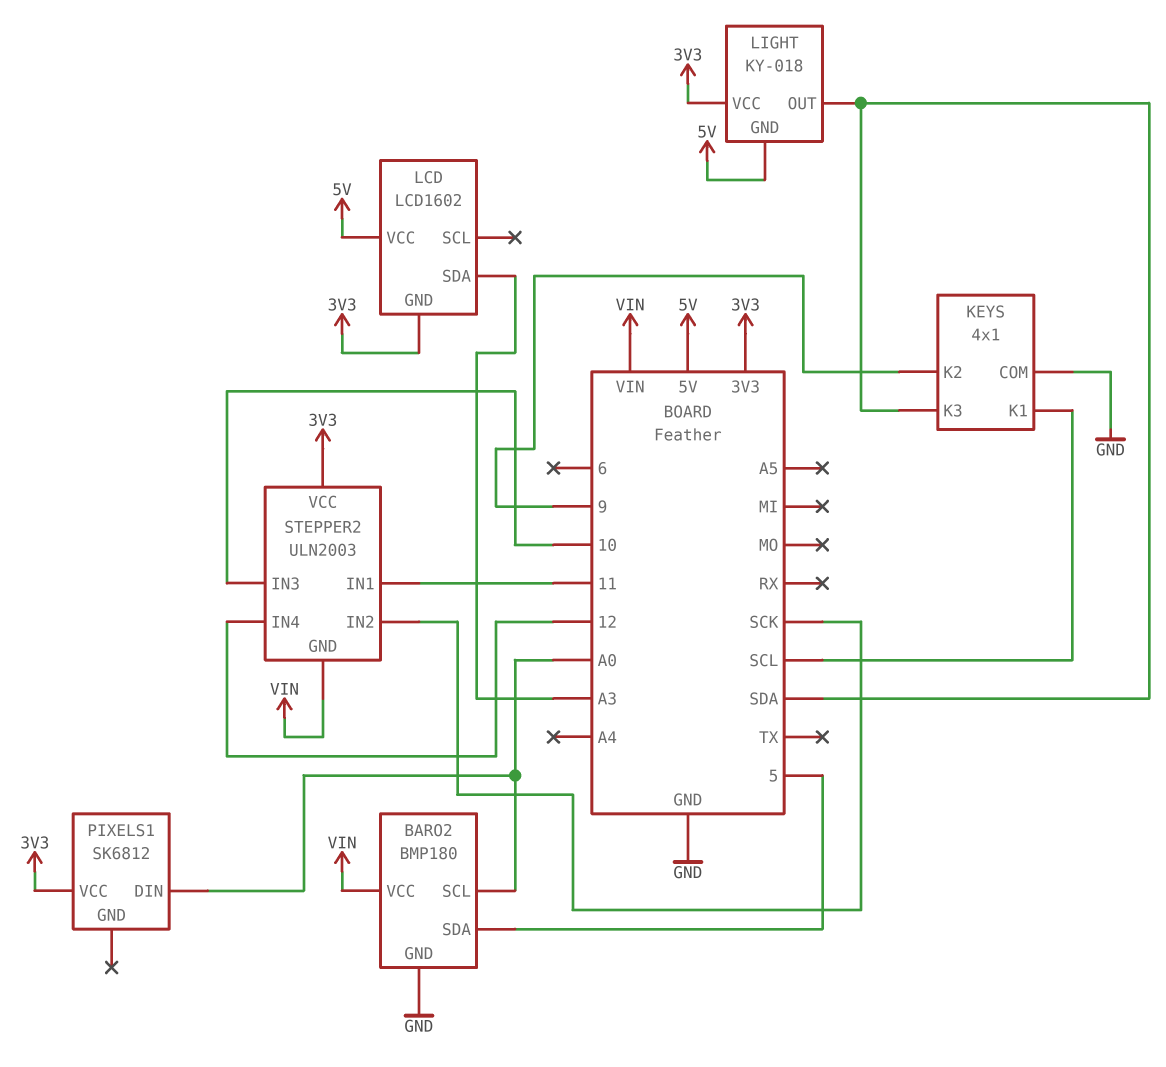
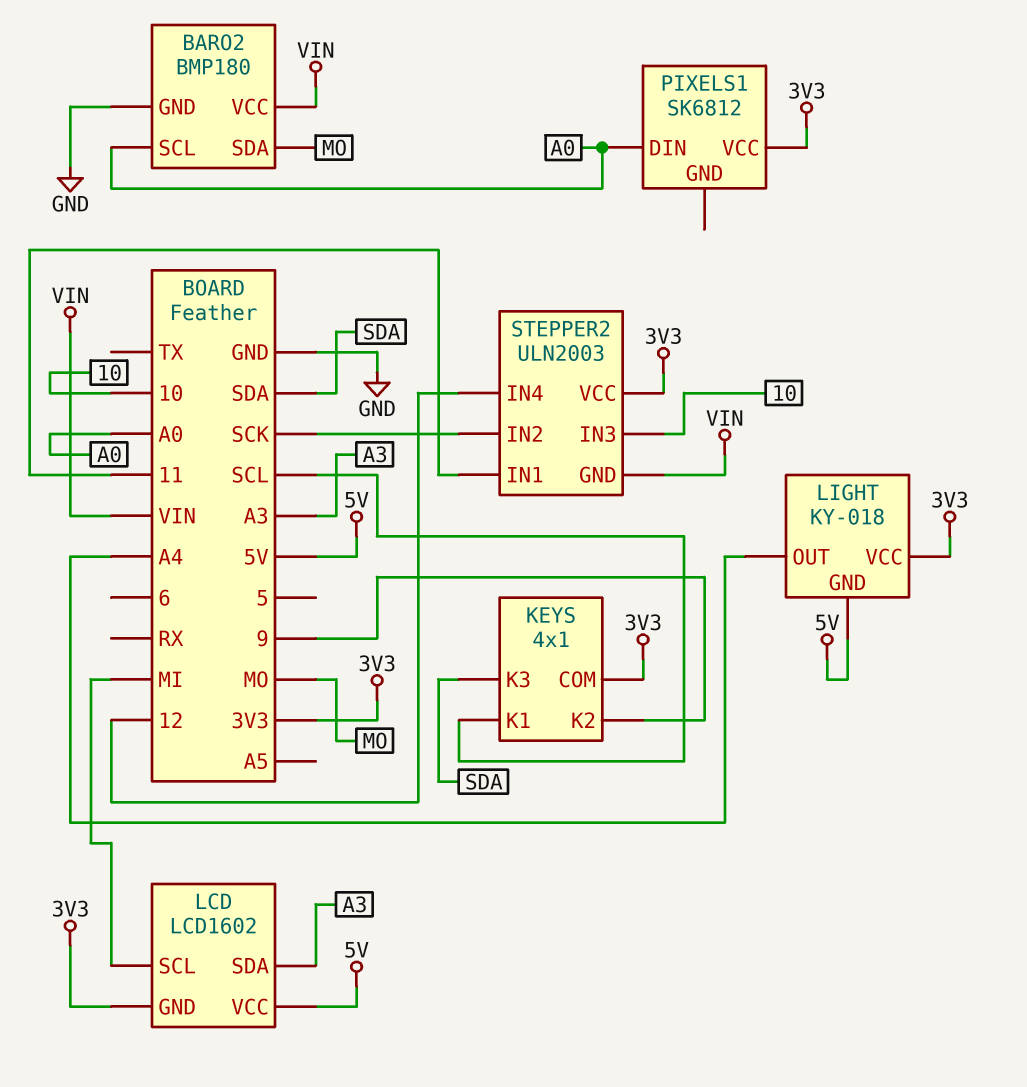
BARO2 pin SDA: 5 -> MO
KEYS pin COM: GND -> 3V3
LCD pin SCL: none -> MI
LIGHT pin OUT: SDA -> A4

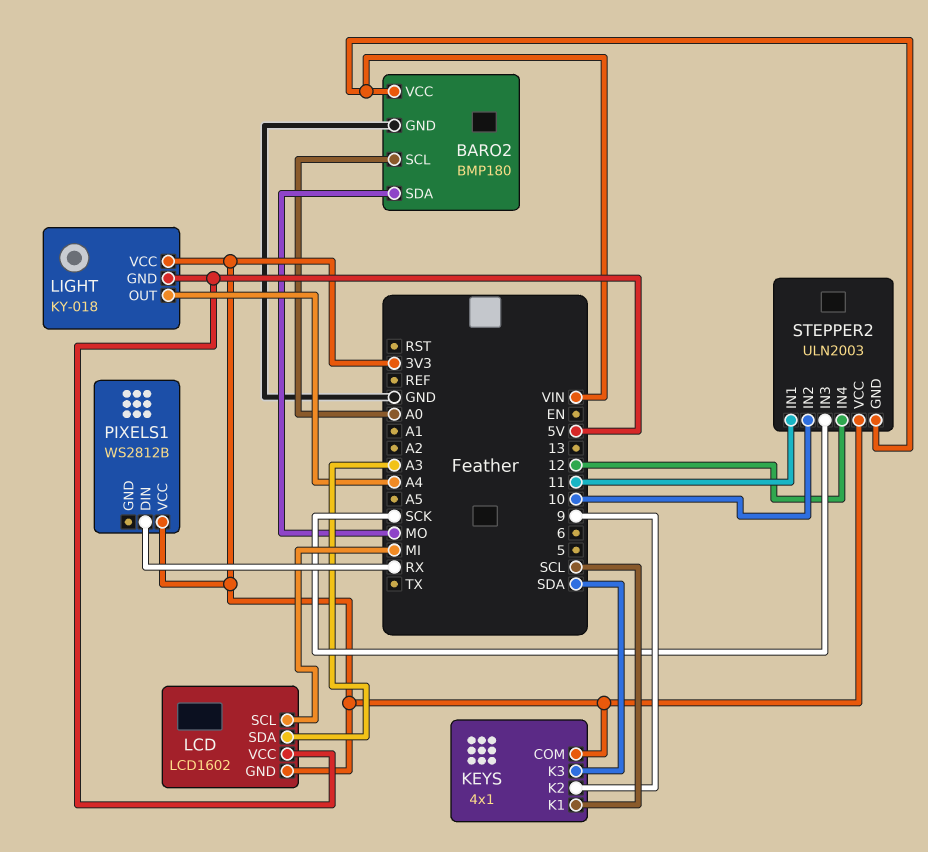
PIXELS1: SK6812 -> WS2812B
PIXELS1 pin DIN: A0 -> RX
STEPPER2 pin IN2: SCK -> 10
STEPPER2 pin IN3: 10 -> SCK

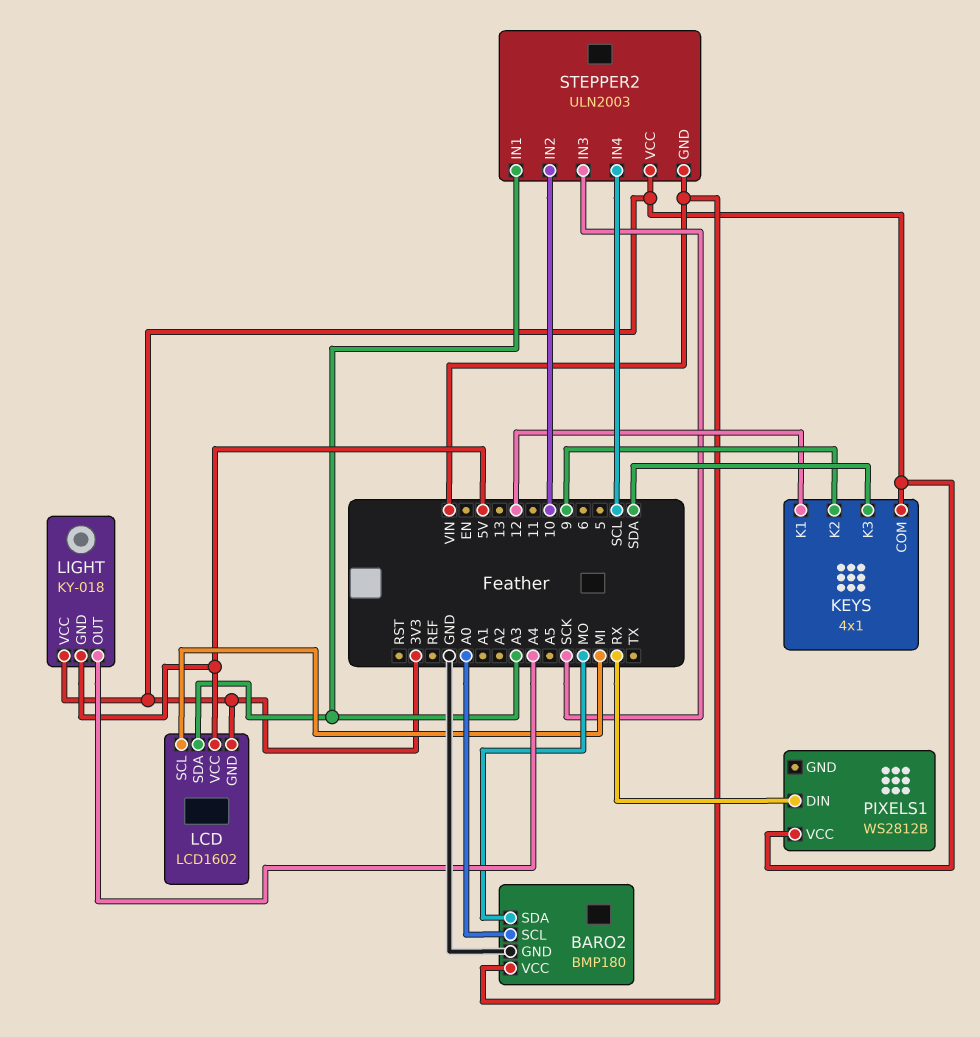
KEYS pin K1: SCL -> 12
STEPPER2 pin IN1: 11 -> A3
STEPPER2 pin IN4: 12 -> SCL

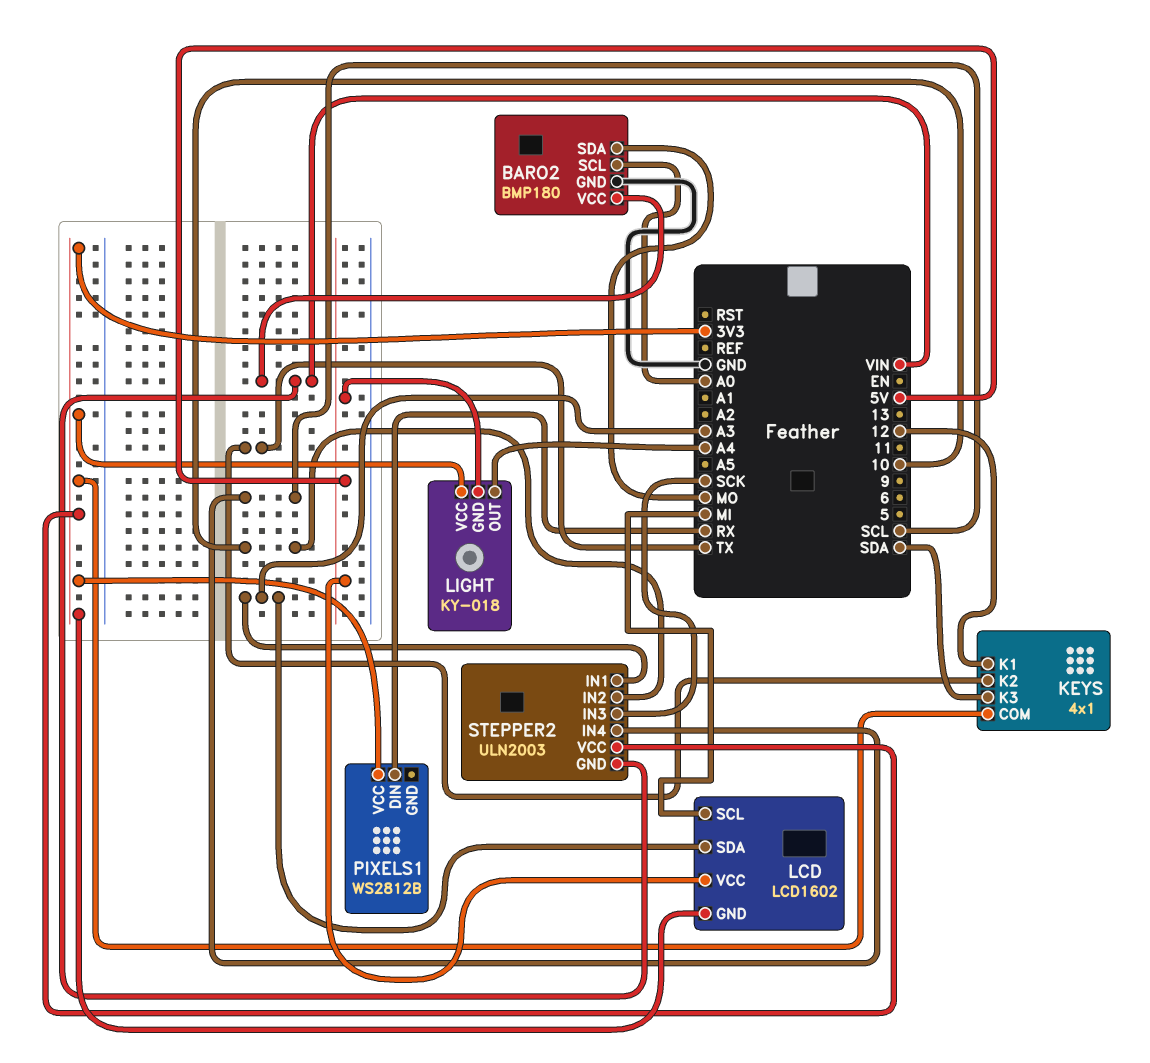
KEYS pin K2: 9 -> TX

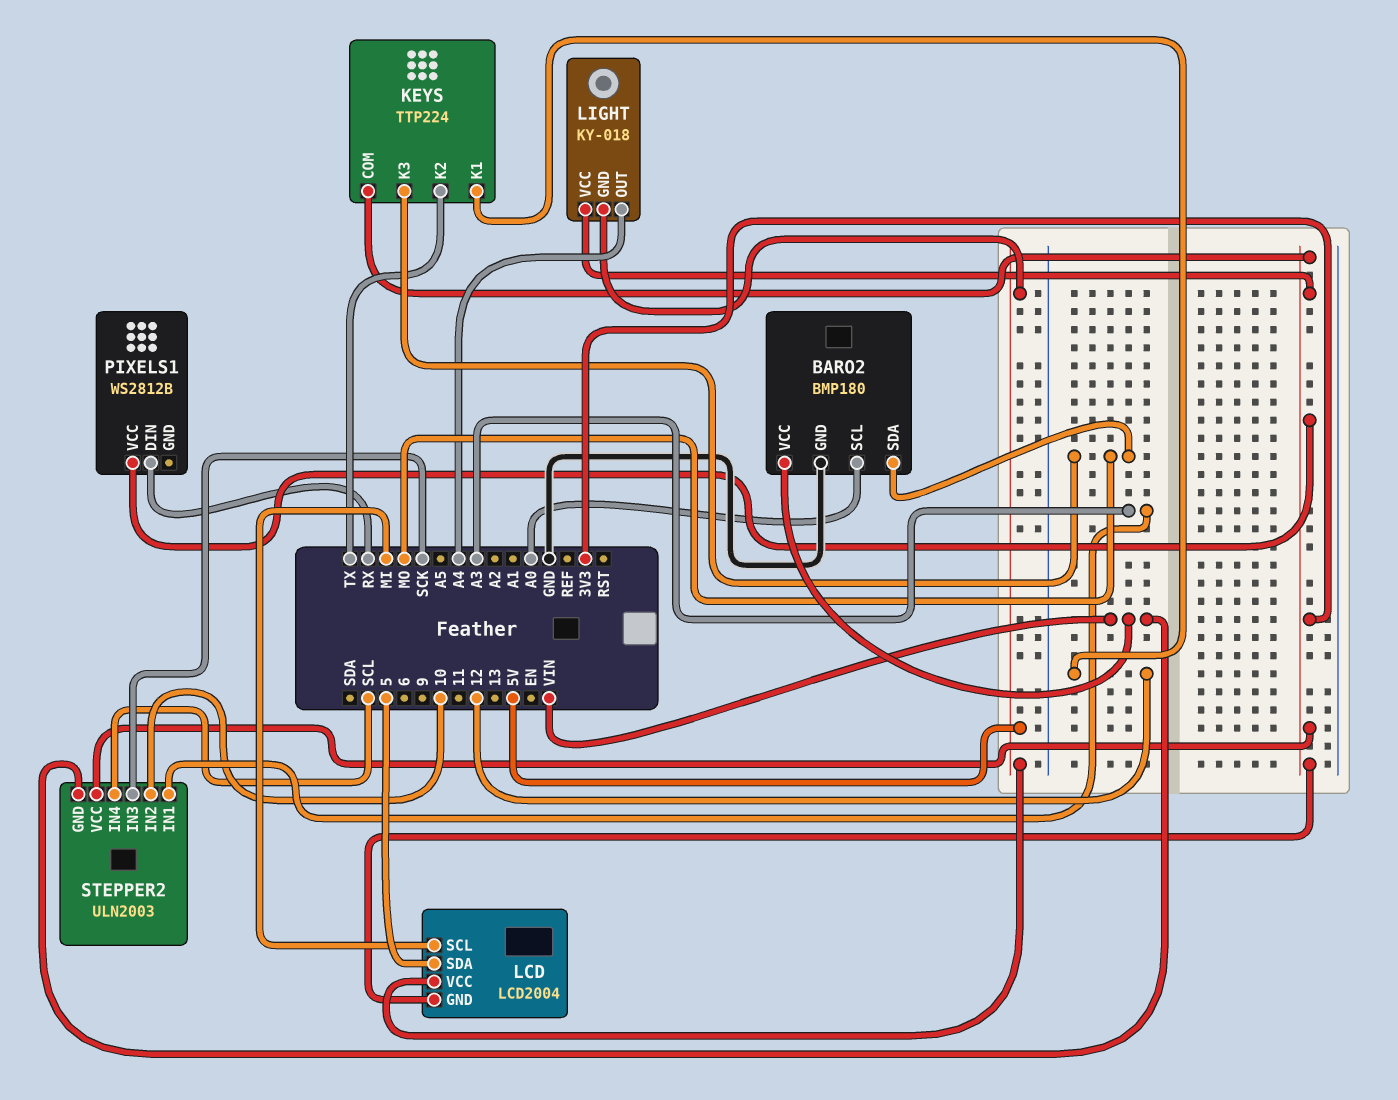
KEYS: 4x1 -> TTP224
KEYS pin K3: SDA -> MO
LCD: LCD1602 -> LCD2004
LCD pin SDA: A3 -> 5

